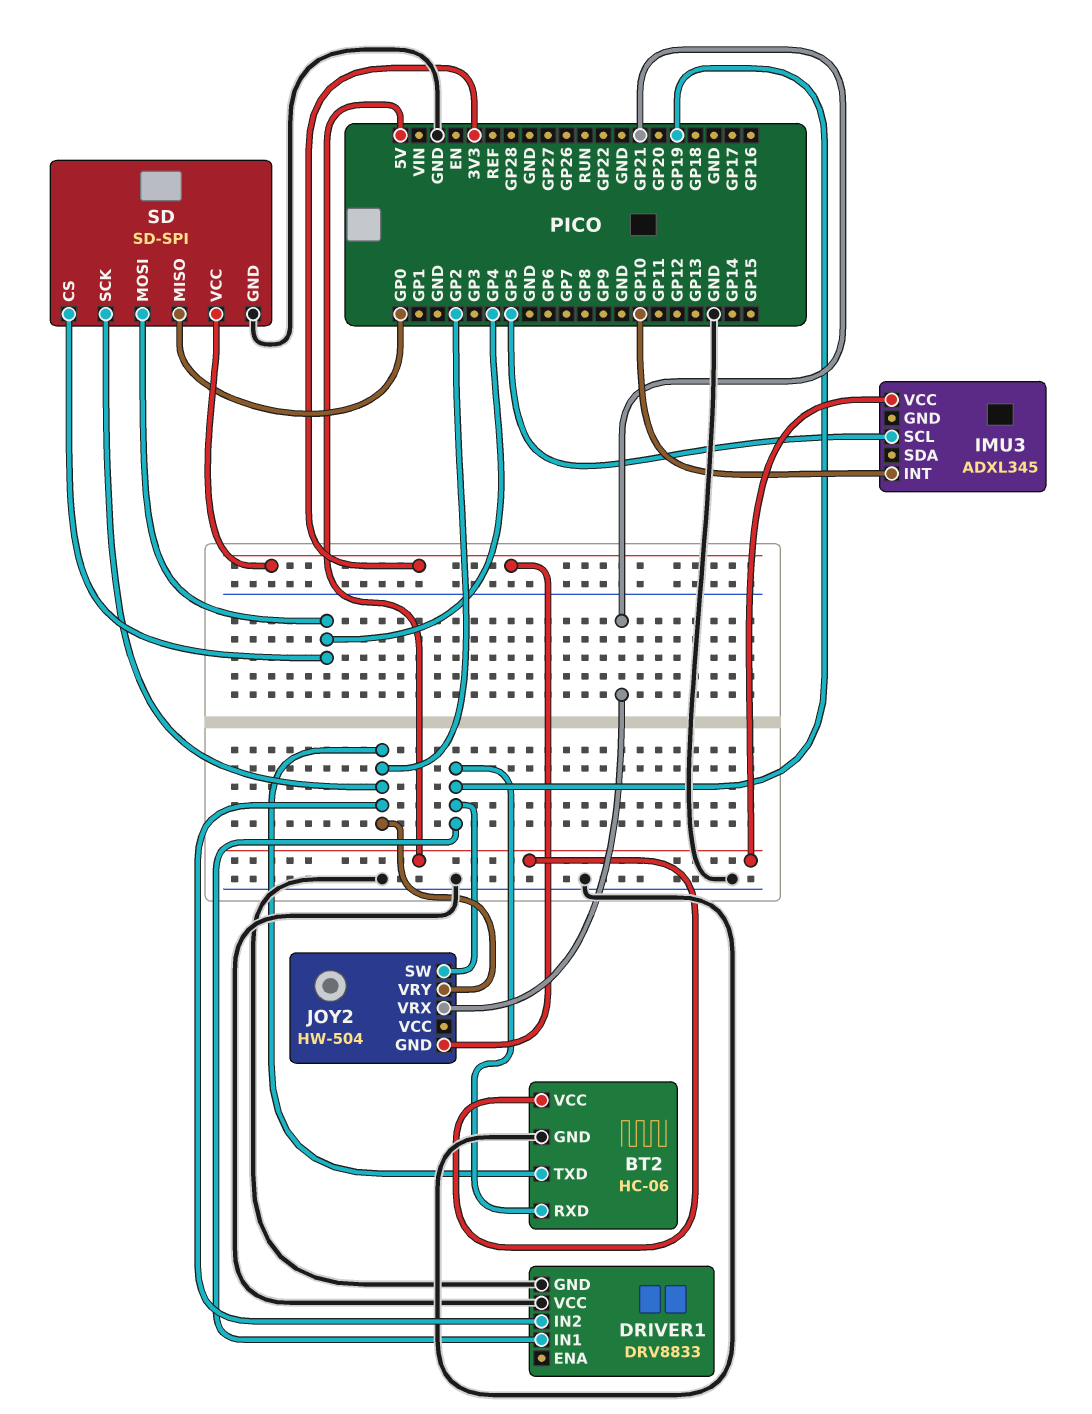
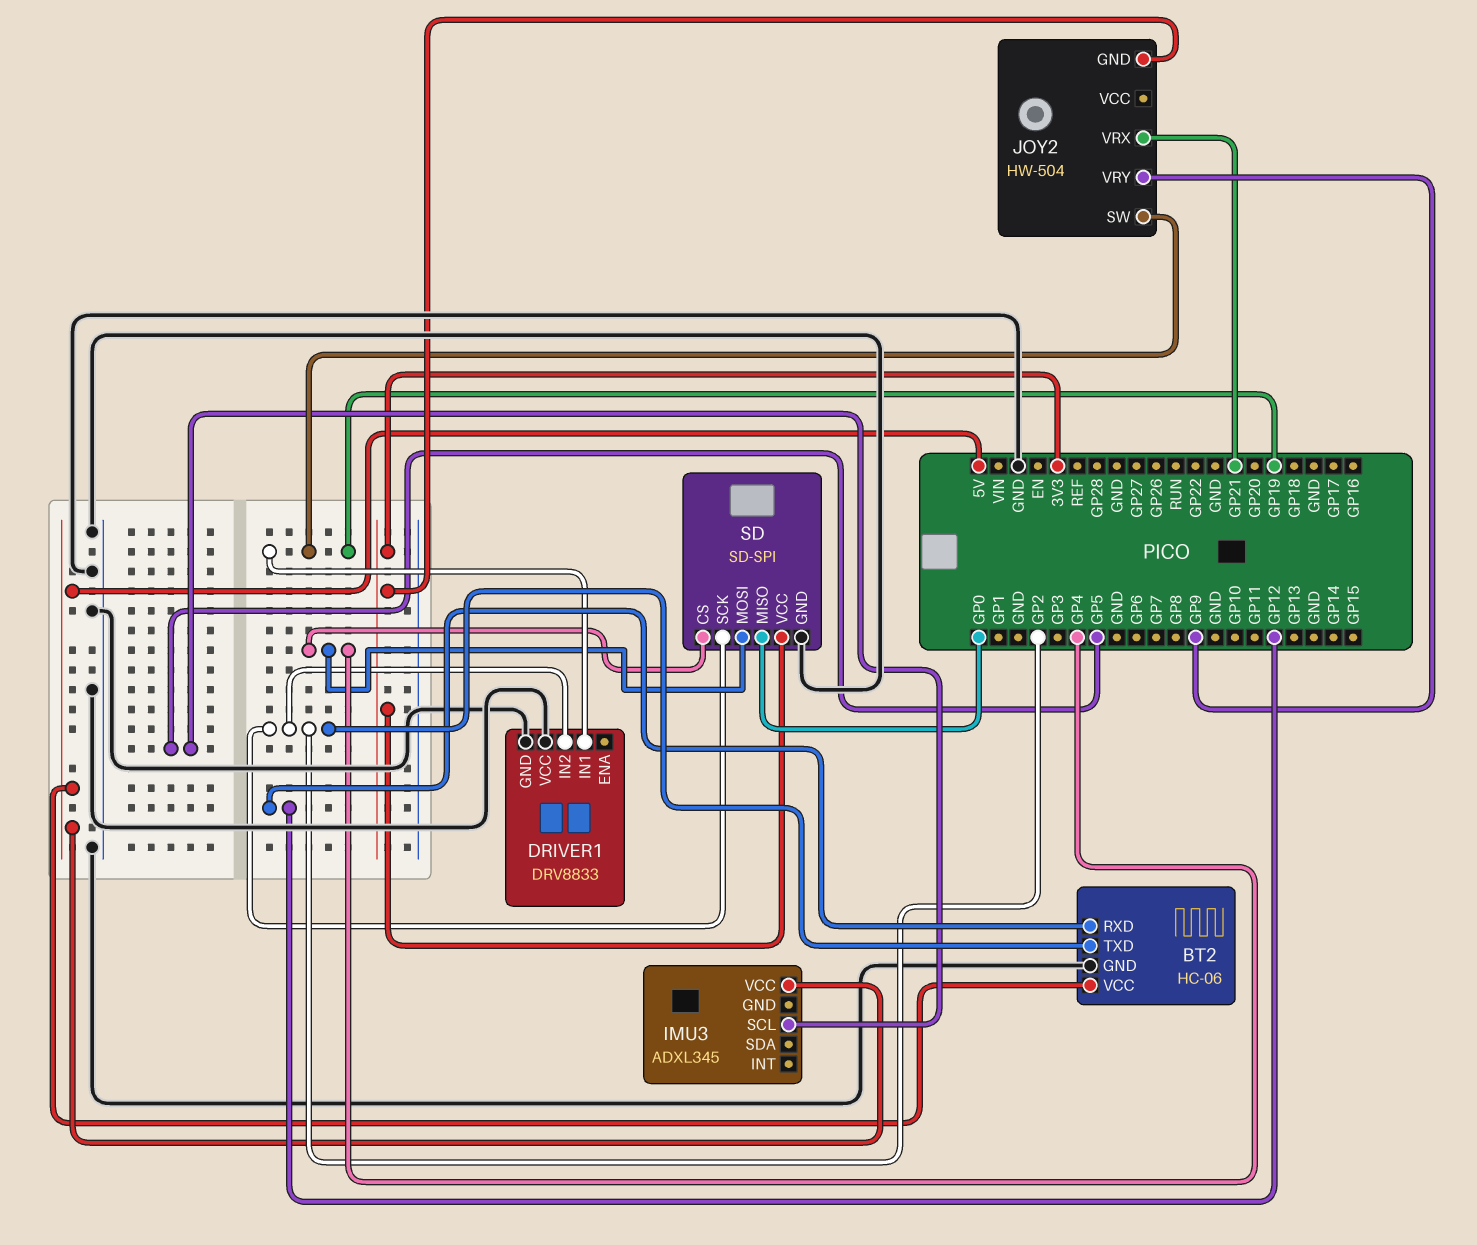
BT2 pin RXD: GP19 -> GP12
IMU3 pin INT: GP10 -> none
JOY2 pin VRY: GP2 -> GP9

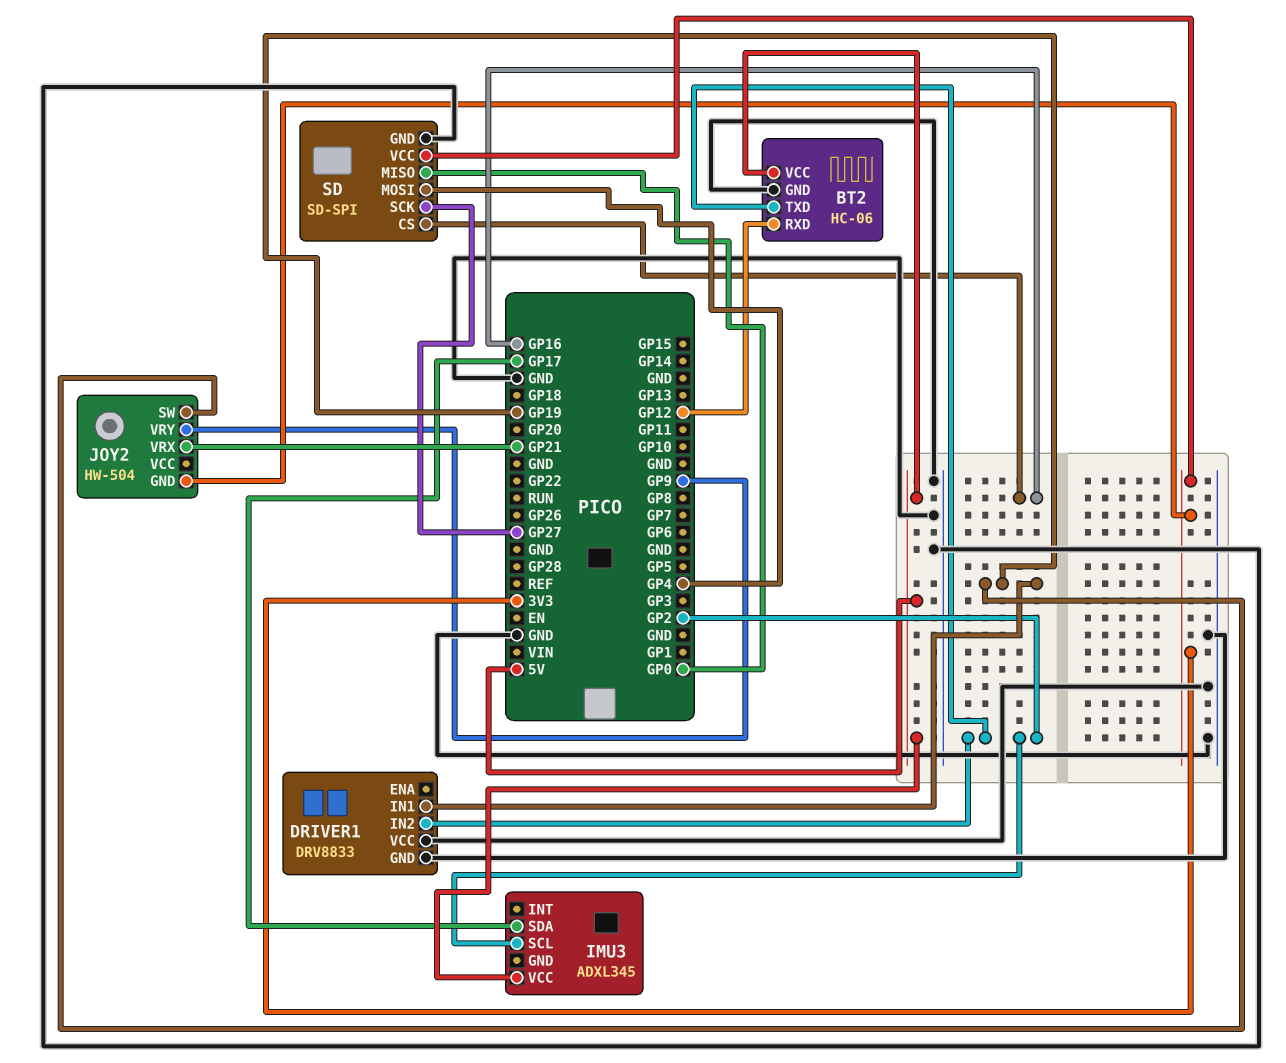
IMU3 pin SCL: GP5 -> GP2
IMU3 pin SDA: none -> GP17
SD pin CS: GP4 -> GP16
SD pin SCK: GP2 -> GP27

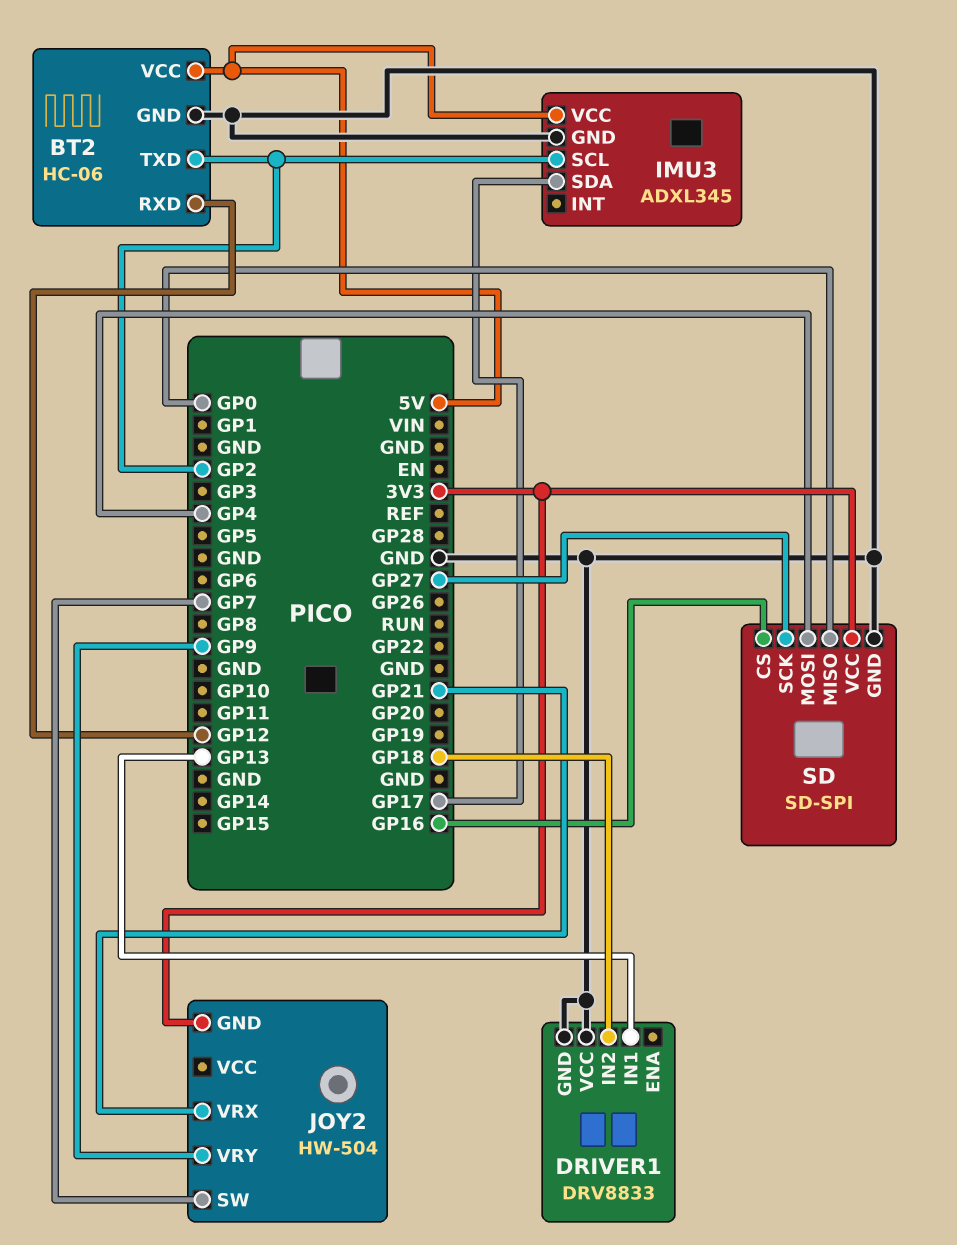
DRIVER1 pin IN1: GP19 -> GP13
DRIVER1 pin IN2: GP2 -> GP18
IMU3 pin GND: none -> GND
JOY2 pin SW: GP19 -> GP7

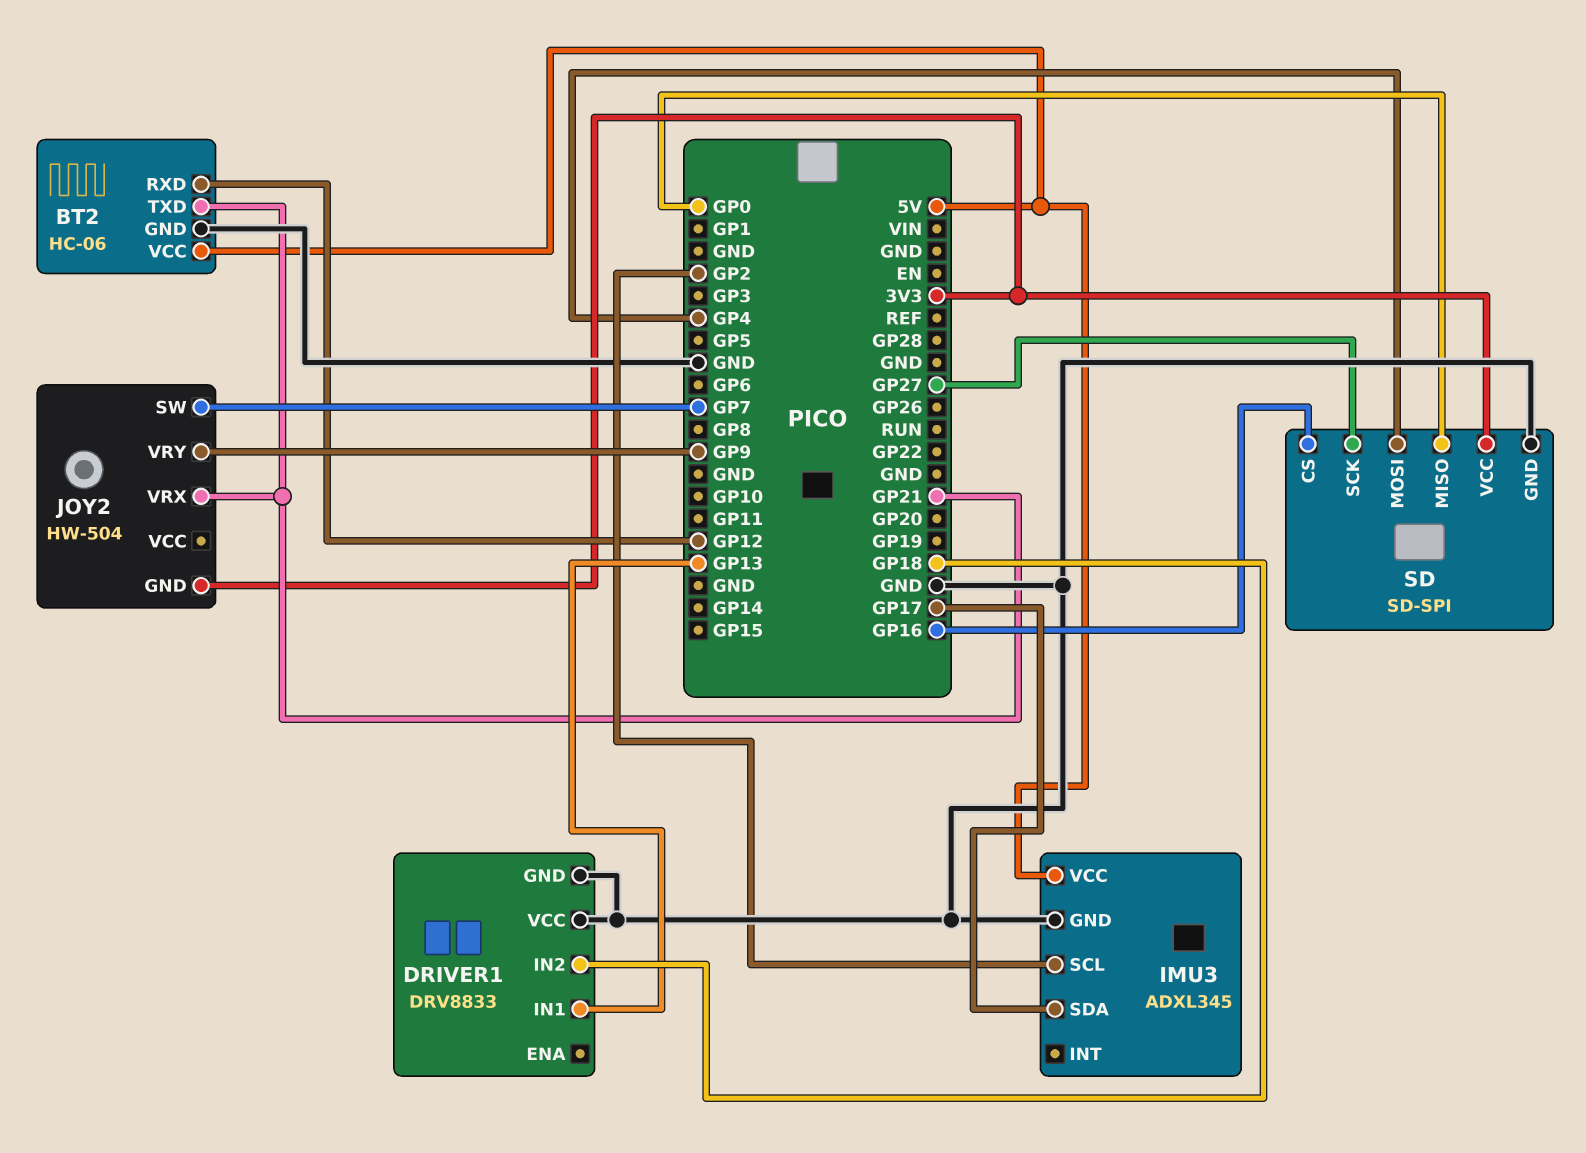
BT2 pin TXD: GP2 -> GP21

